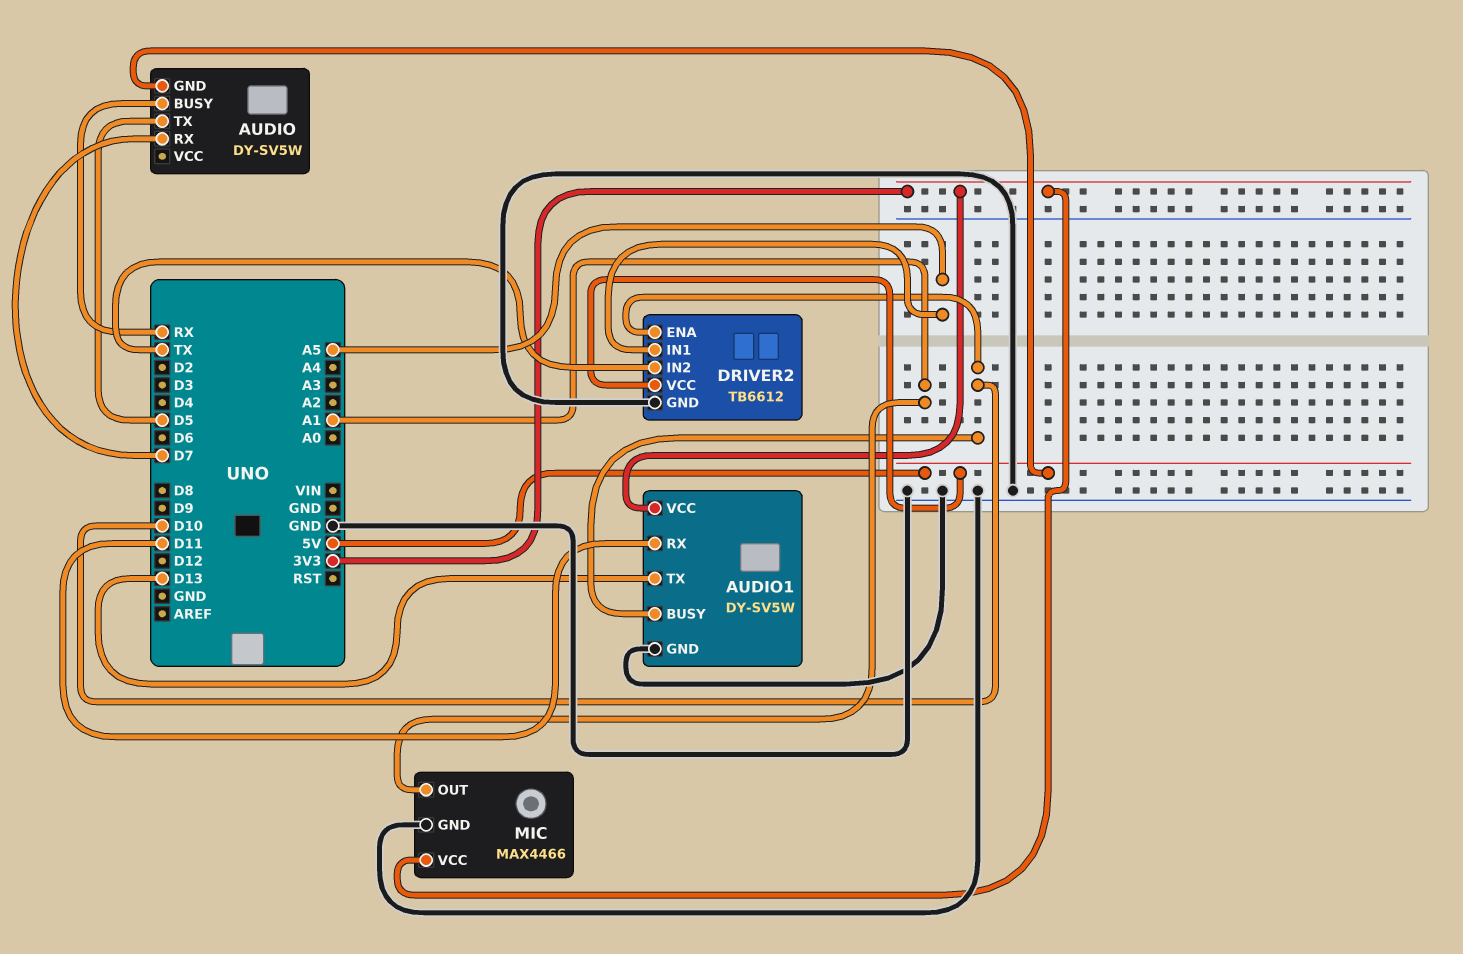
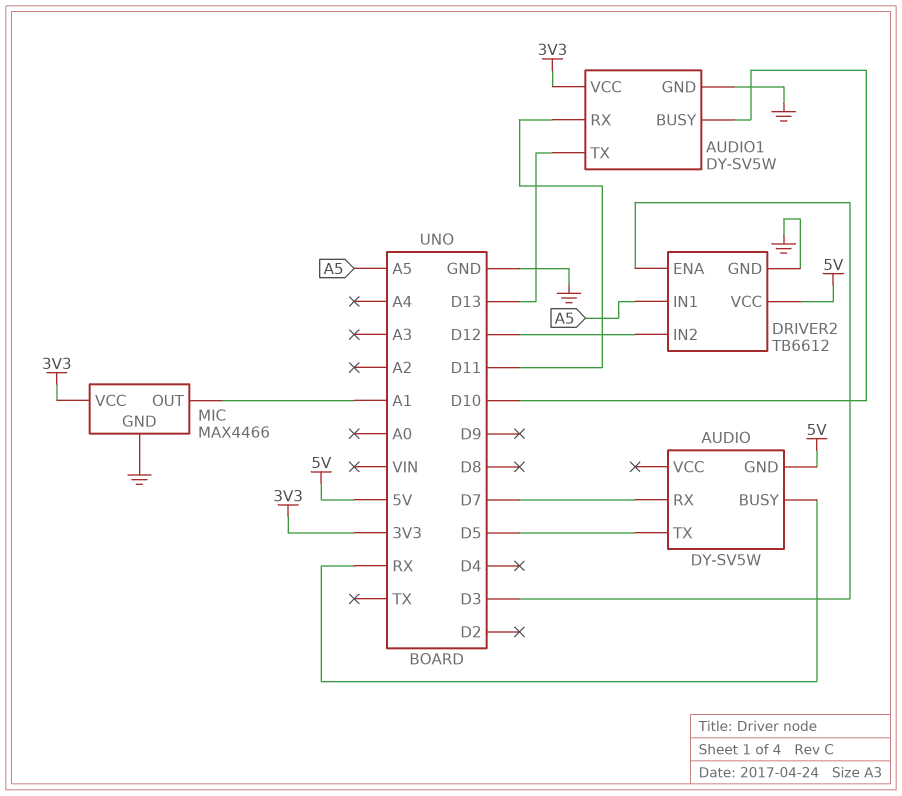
DRIVER2 pin ENA: D10 -> D3
DRIVER2 pin IN2: TX -> D12

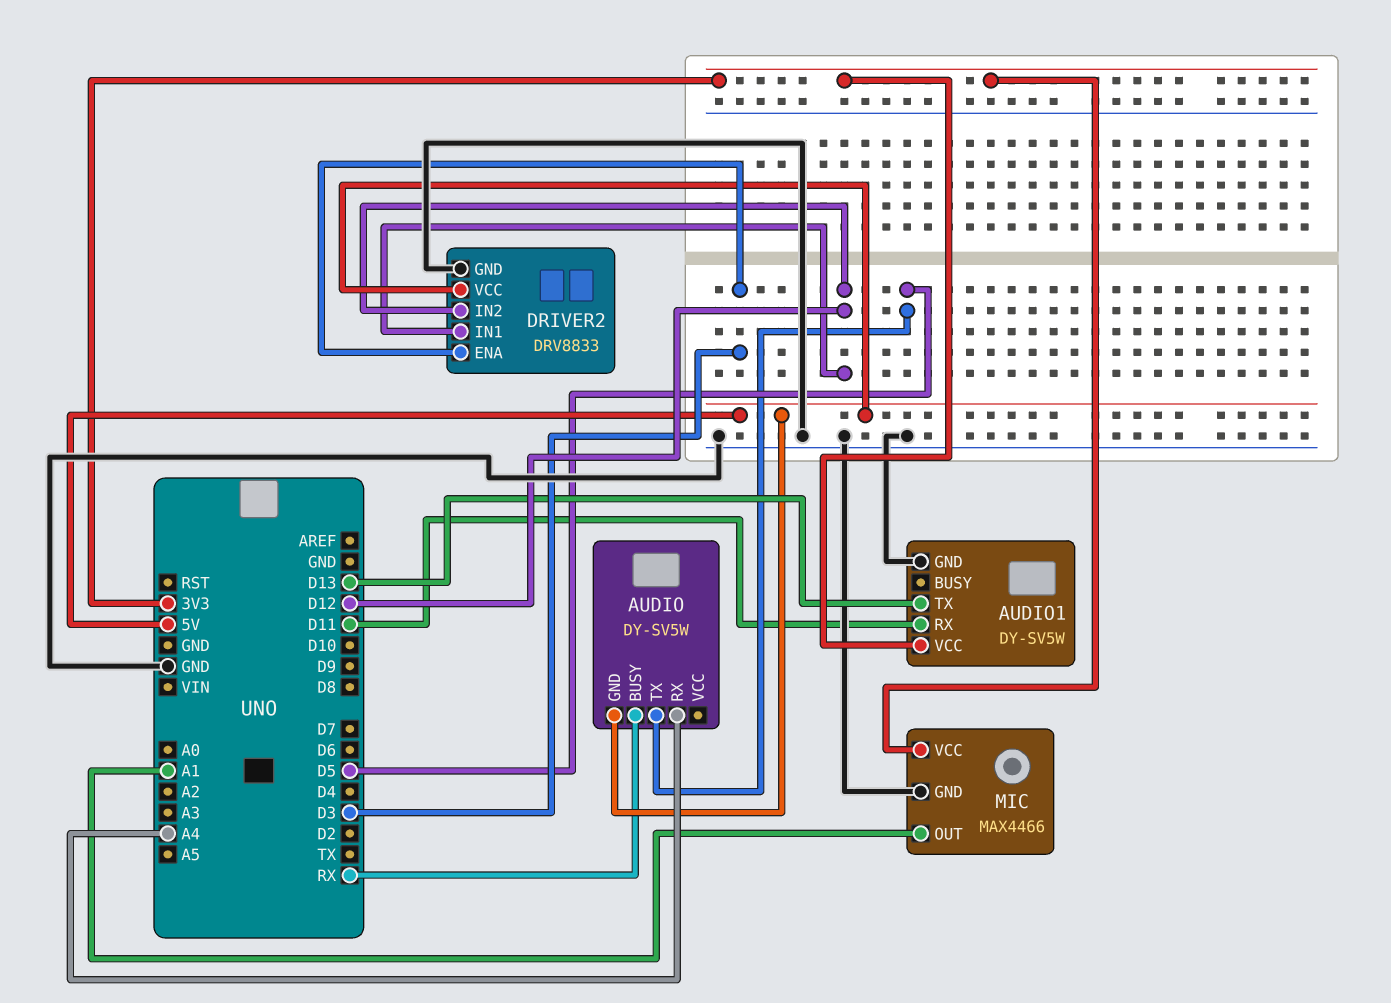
AUDIO pin RX: D7 -> A4
AUDIO1 pin BUSY: D10 -> none
DRIVER2: TB6612 -> DRV8833
DRIVER2 pin IN1: A5 -> D12

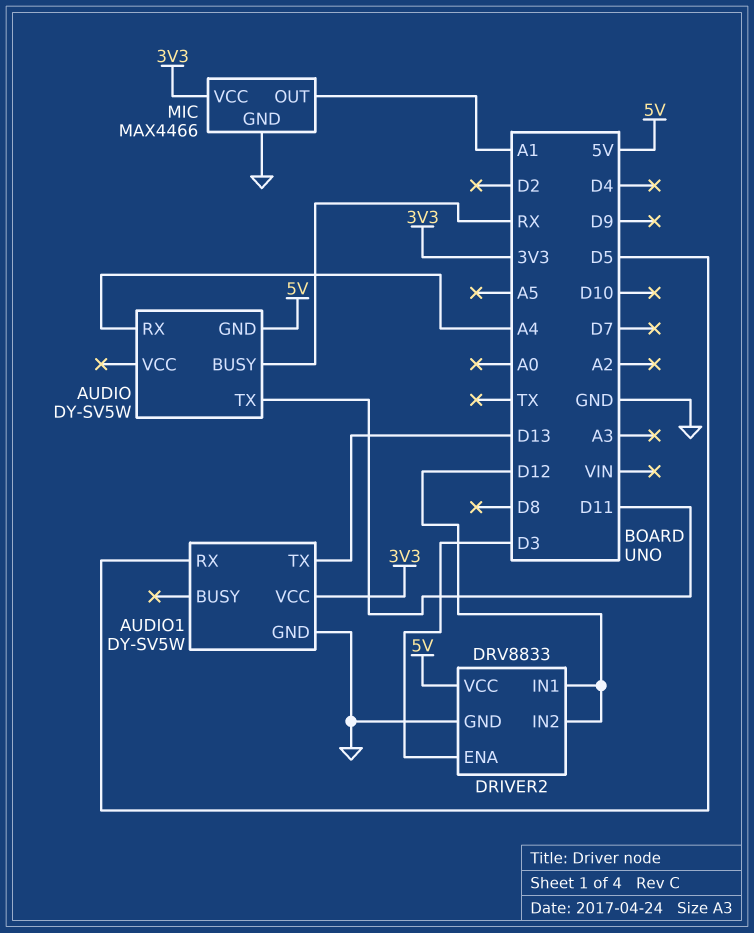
AUDIO pin TX: D5 -> D11
AUDIO1 pin RX: D11 -> D5

